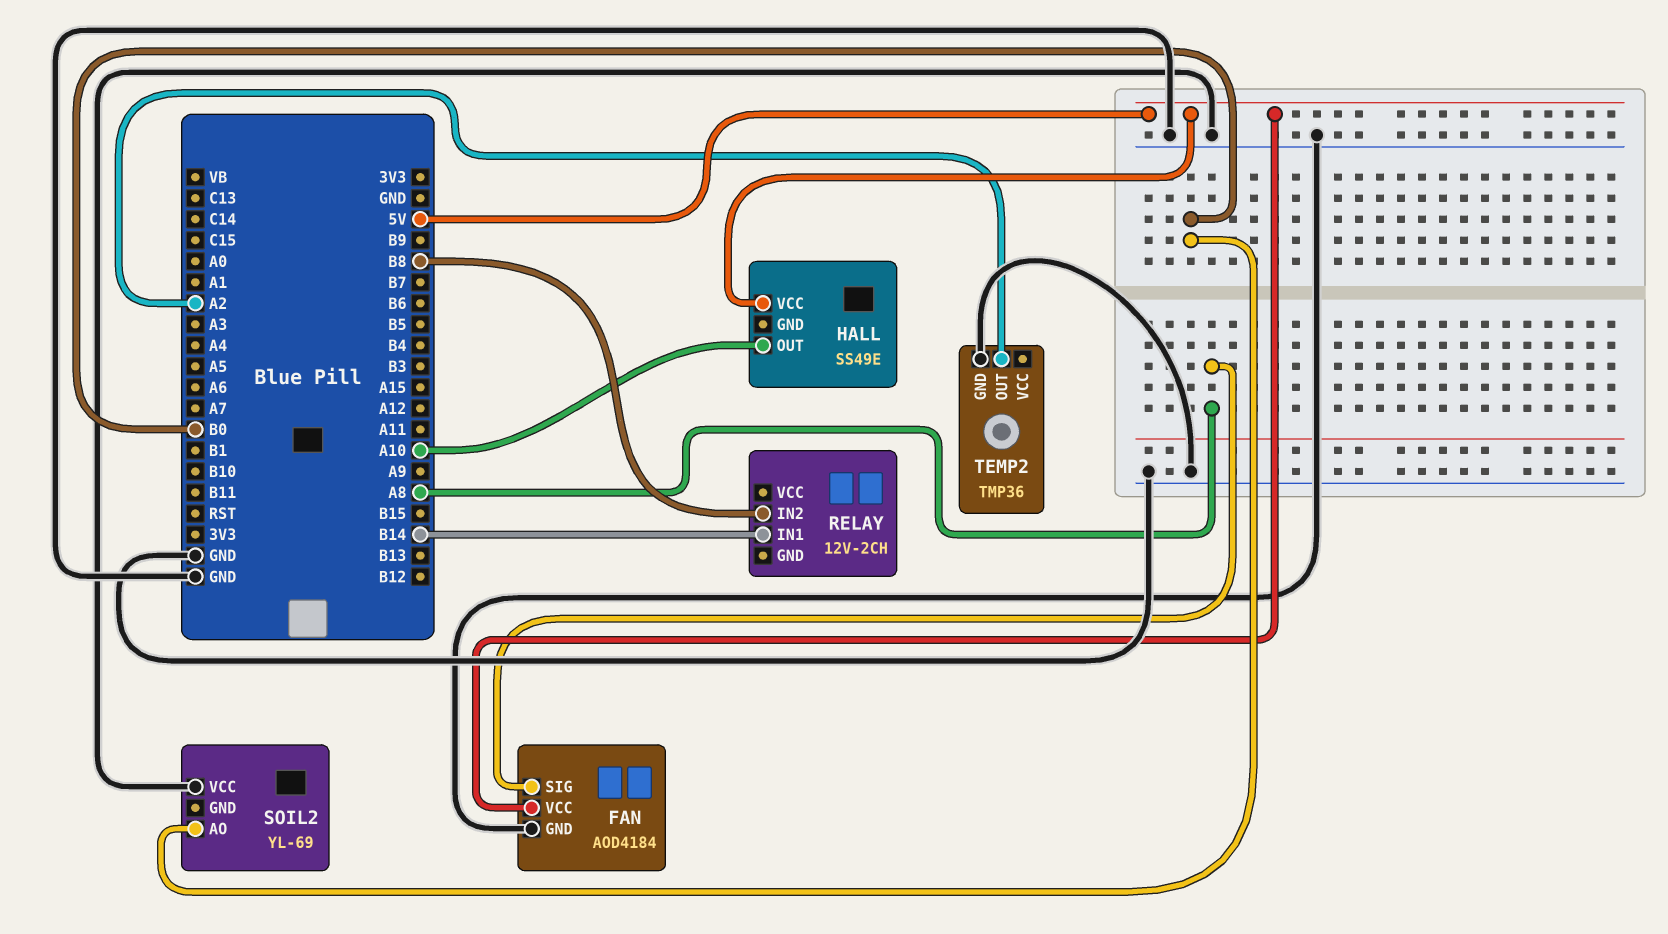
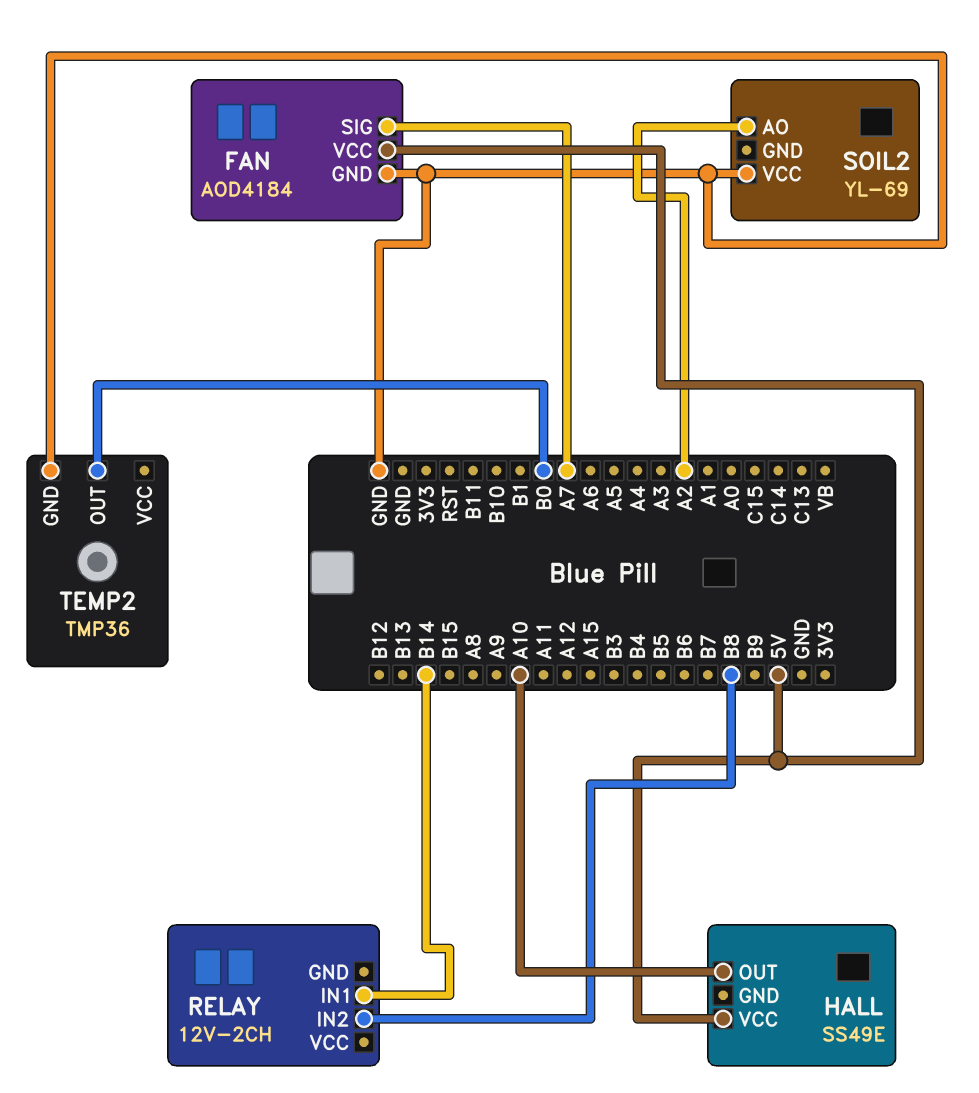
FAN pin SIG: A8 -> A7
SOIL2 pin AO: B0 -> A2
TEMP2 pin OUT: A2 -> B0

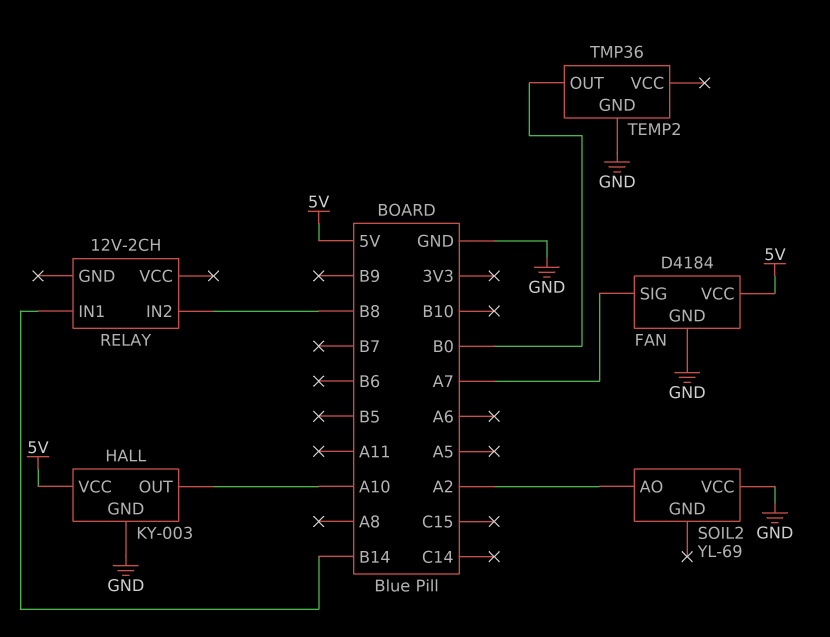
FAN: AOD4184 -> D4184
HALL: SS49E -> KY-003
HALL pin GND: none -> GND

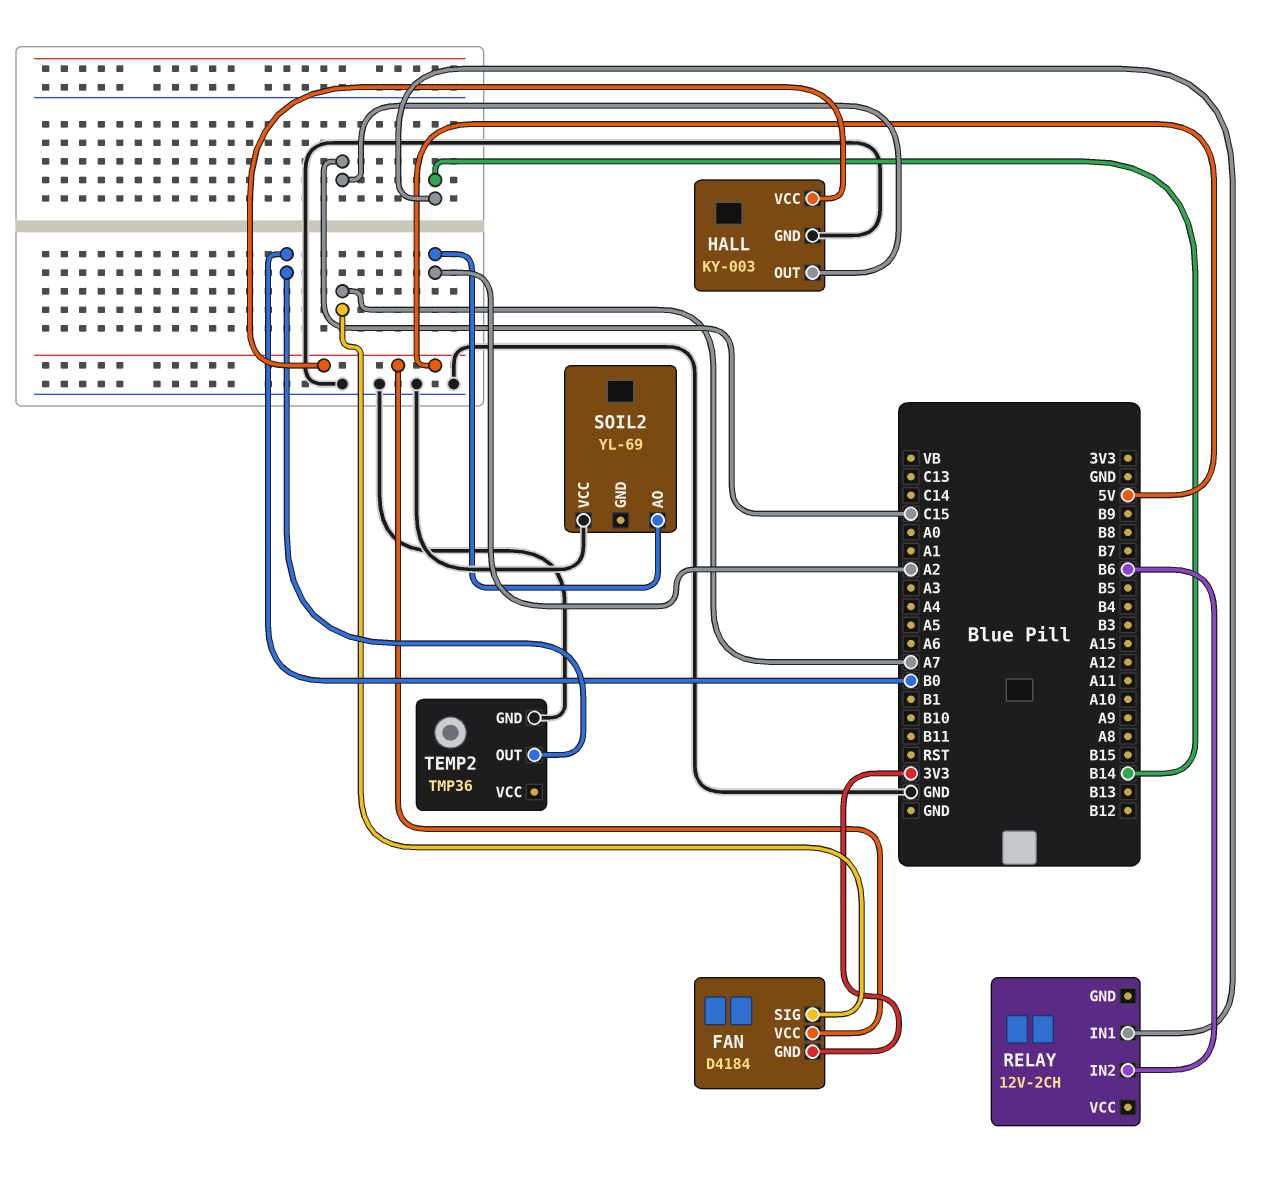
FAN pin GND: GND -> 3V3
HALL pin OUT: A10 -> C15
RELAY pin IN2: B8 -> B6

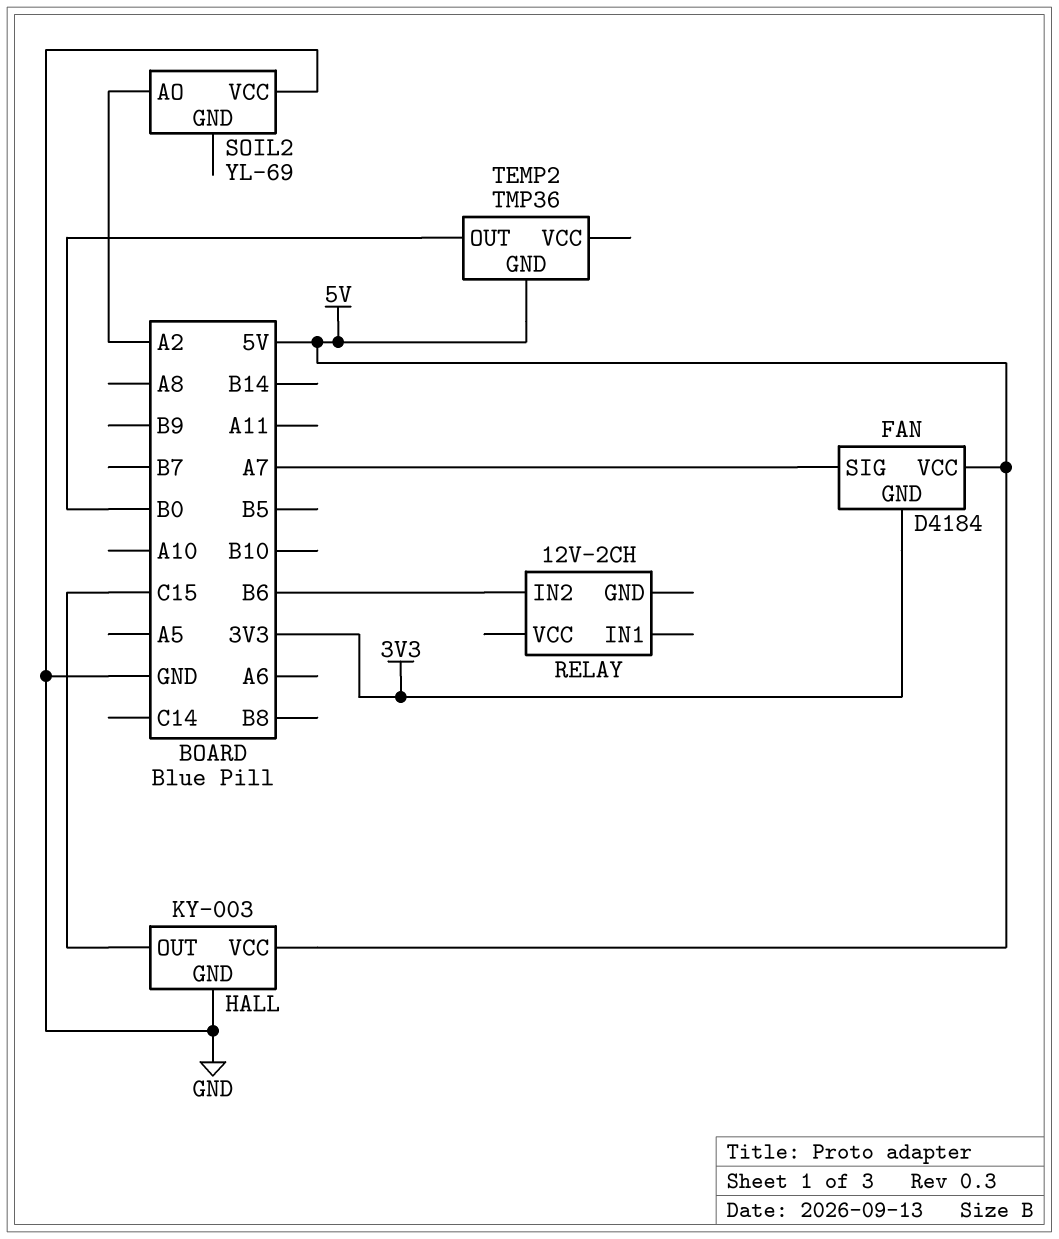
RELAY pin IN1: B14 -> none
TEMP2 pin GND: GND -> 5V

